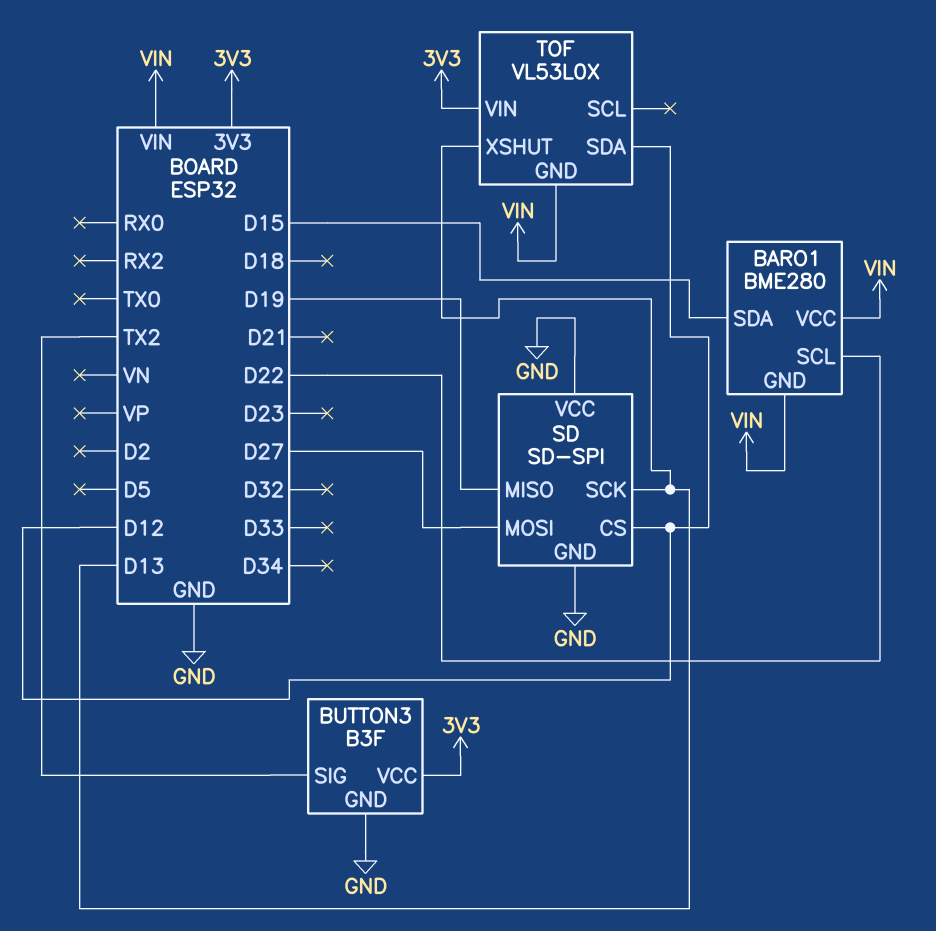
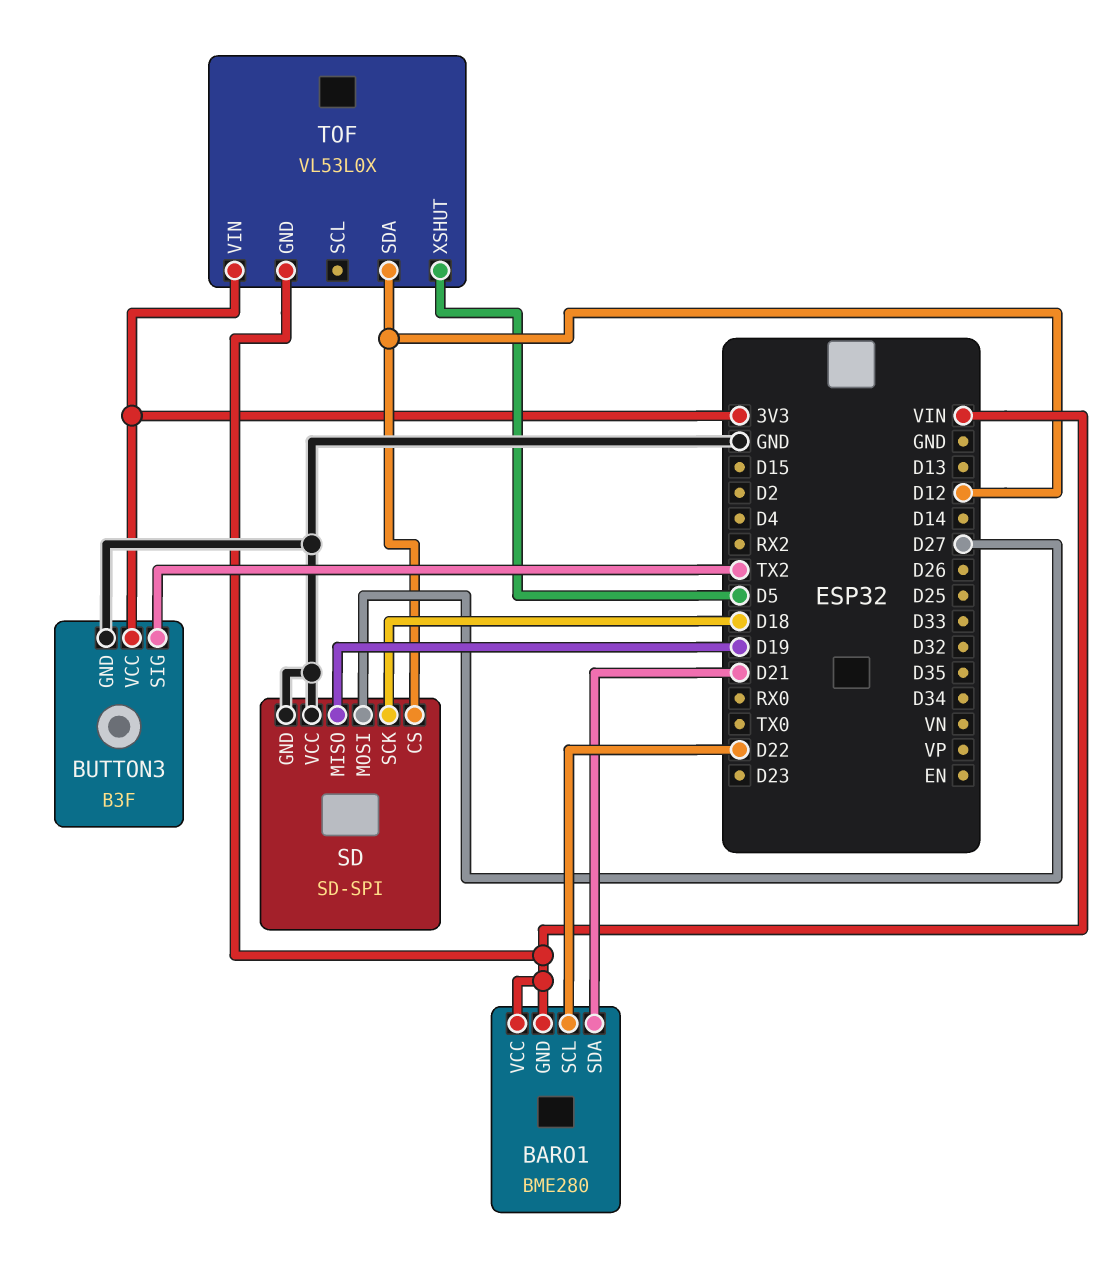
BARO1 pin SDA: D15 -> D21
SD pin SCK: D13 -> D18
TOF pin XSHUT: D13 -> D5

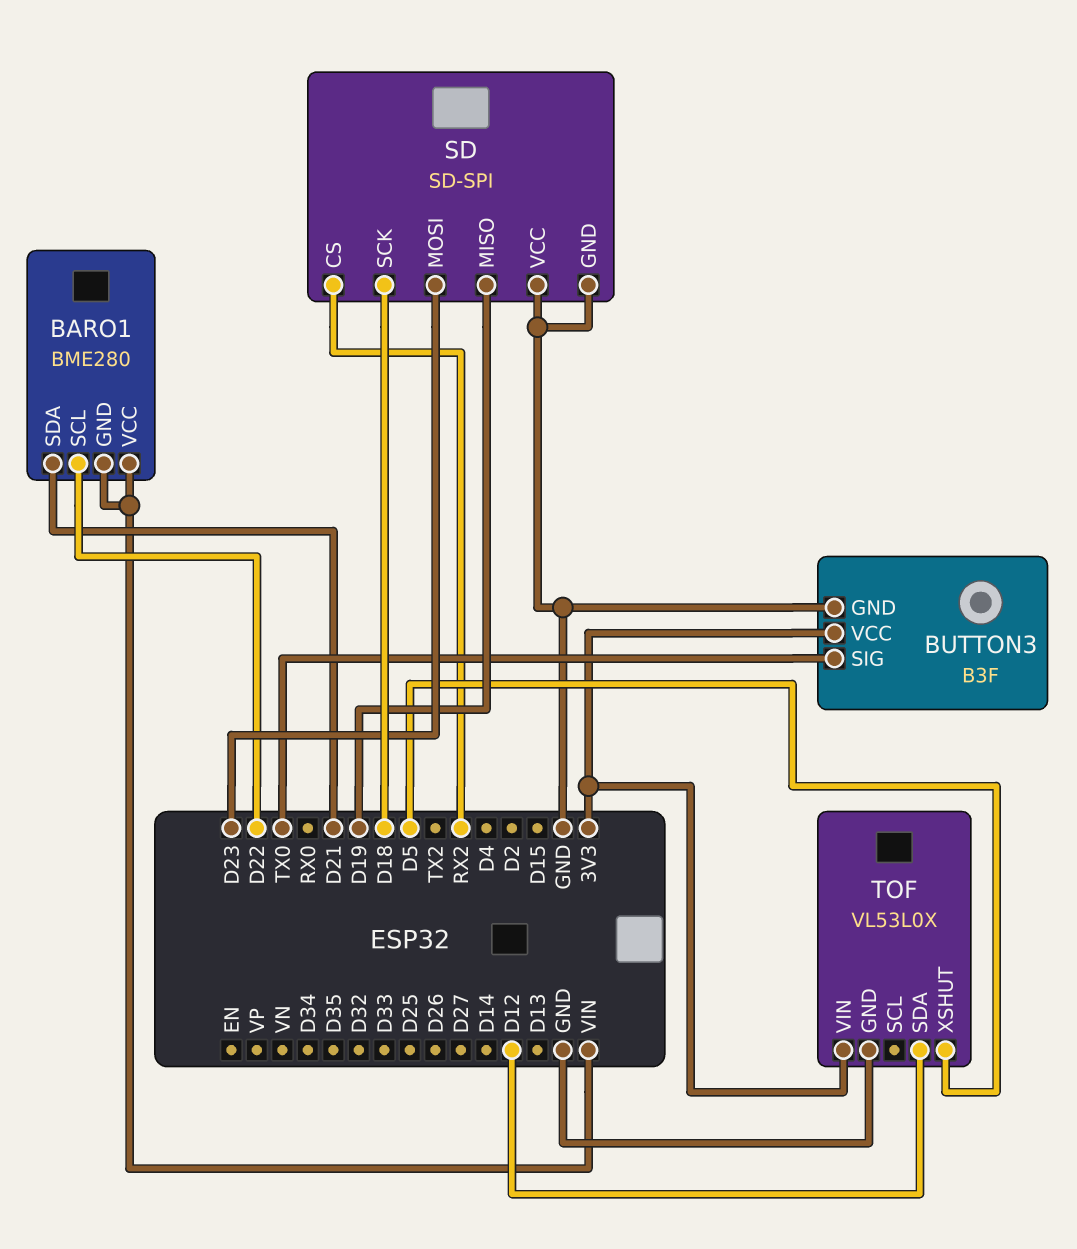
BUTTON3 pin SIG: TX2 -> TX0
SD pin CS: D12 -> RX2
SD pin MOSI: D27 -> D23
TOF pin GND: VIN -> GND

